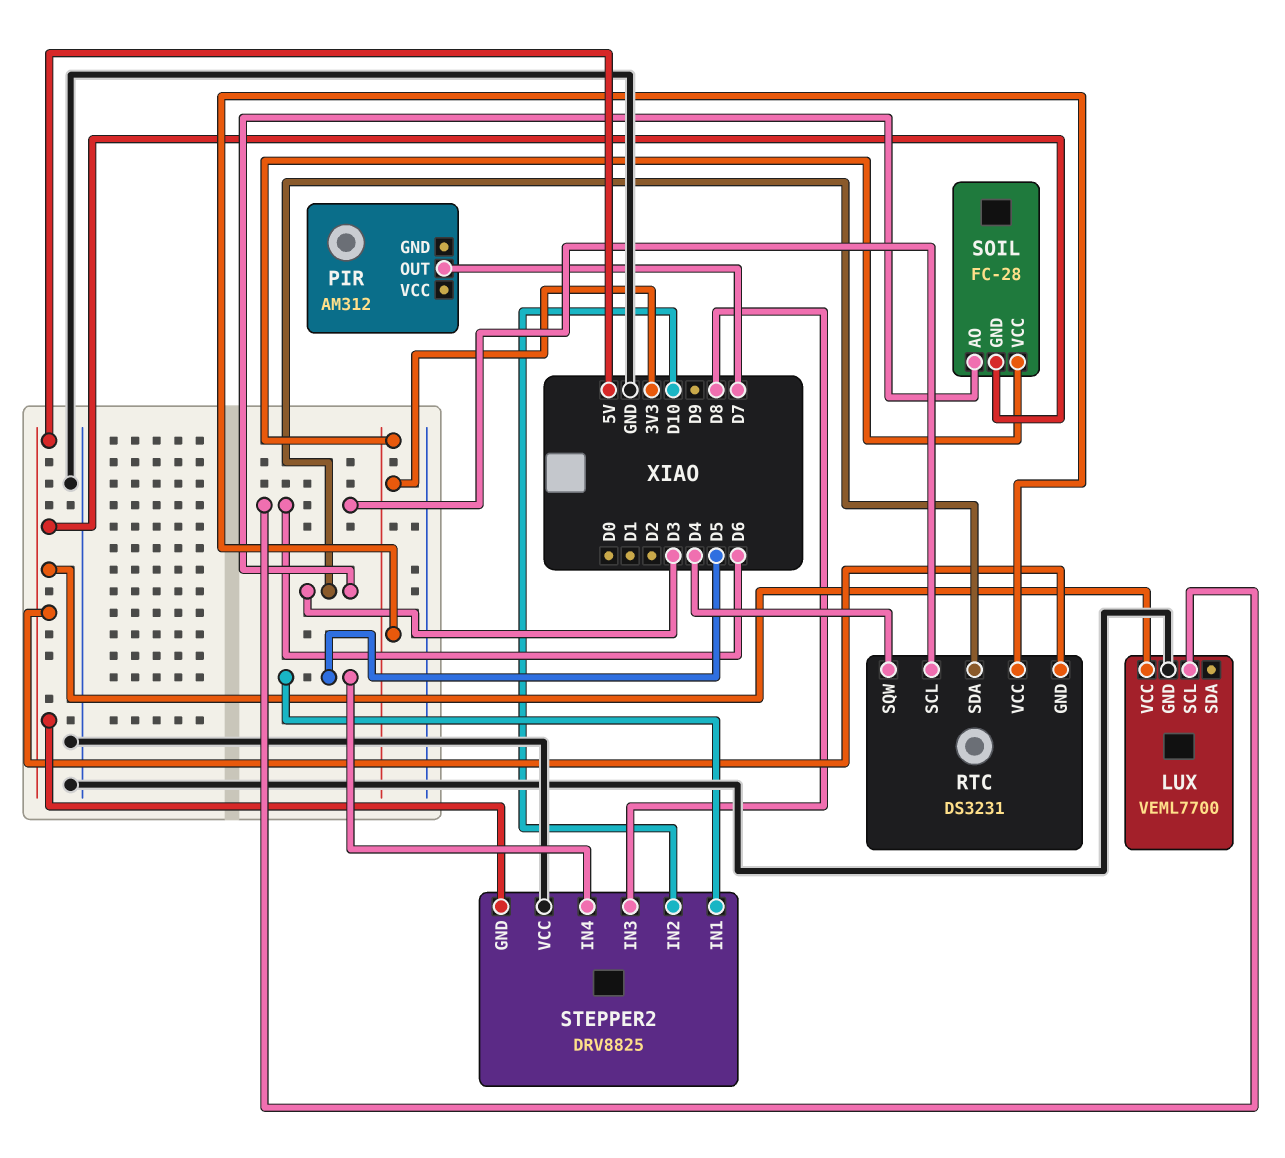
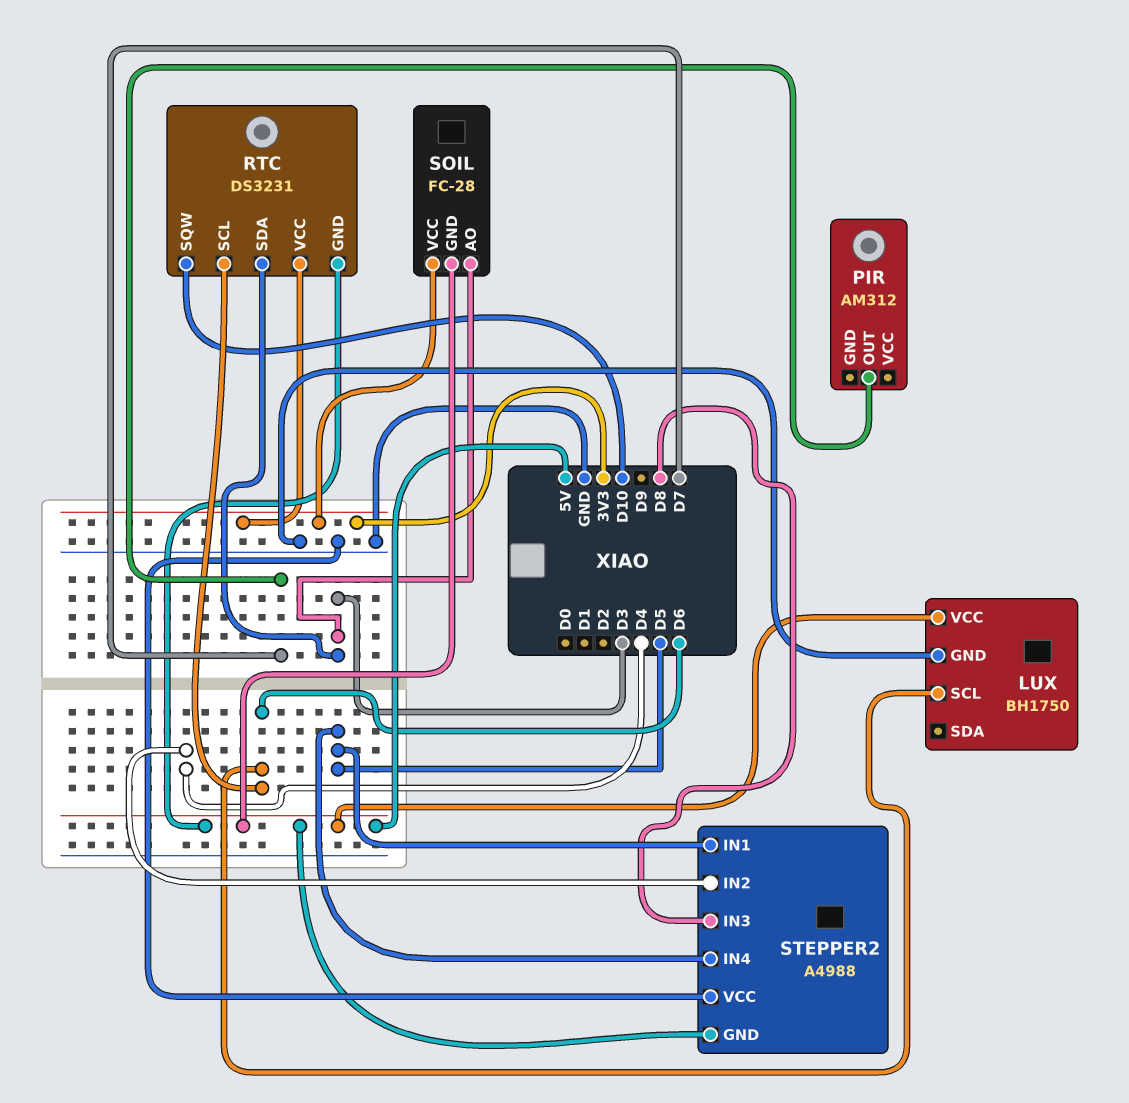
LUX: VEML7700 -> BH1750
RTC pin SQW: D4 -> D10
STEPPER2: DRV8825 -> A4988
STEPPER2 pin IN2: D10 -> D4

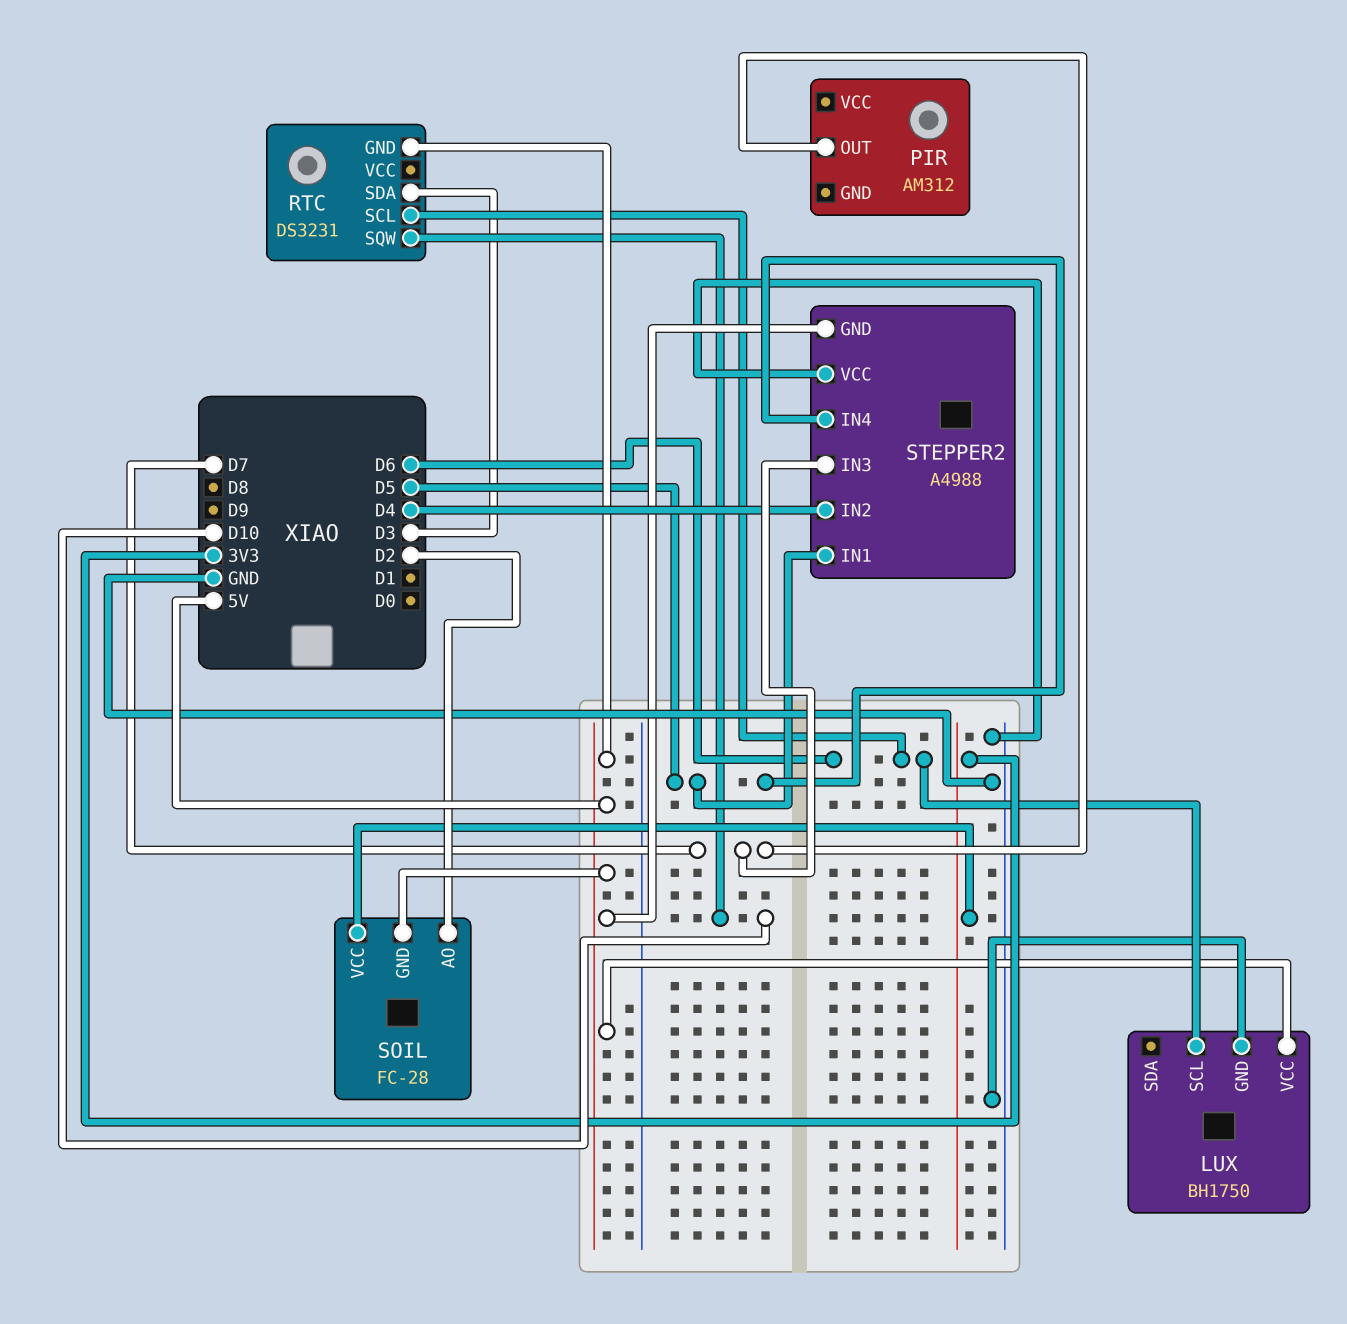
RTC pin VCC: 3V3 -> none
SOIL pin AO: D3 -> D2
STEPPER2 pin IN3: D8 -> D7

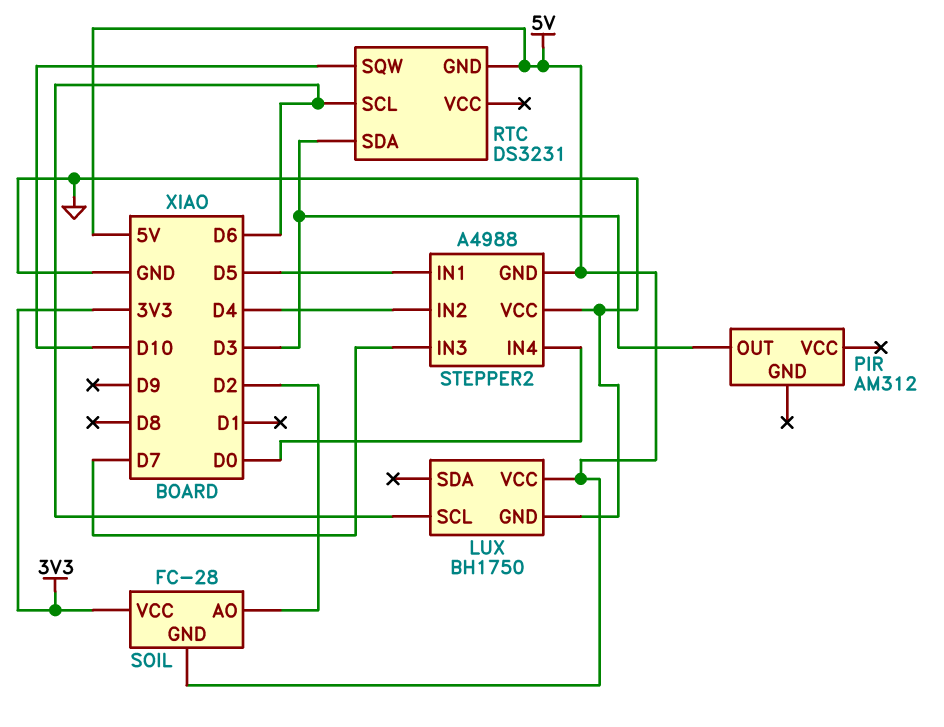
PIR pin OUT: D7 -> D3
STEPPER2 pin IN4: D5 -> D0

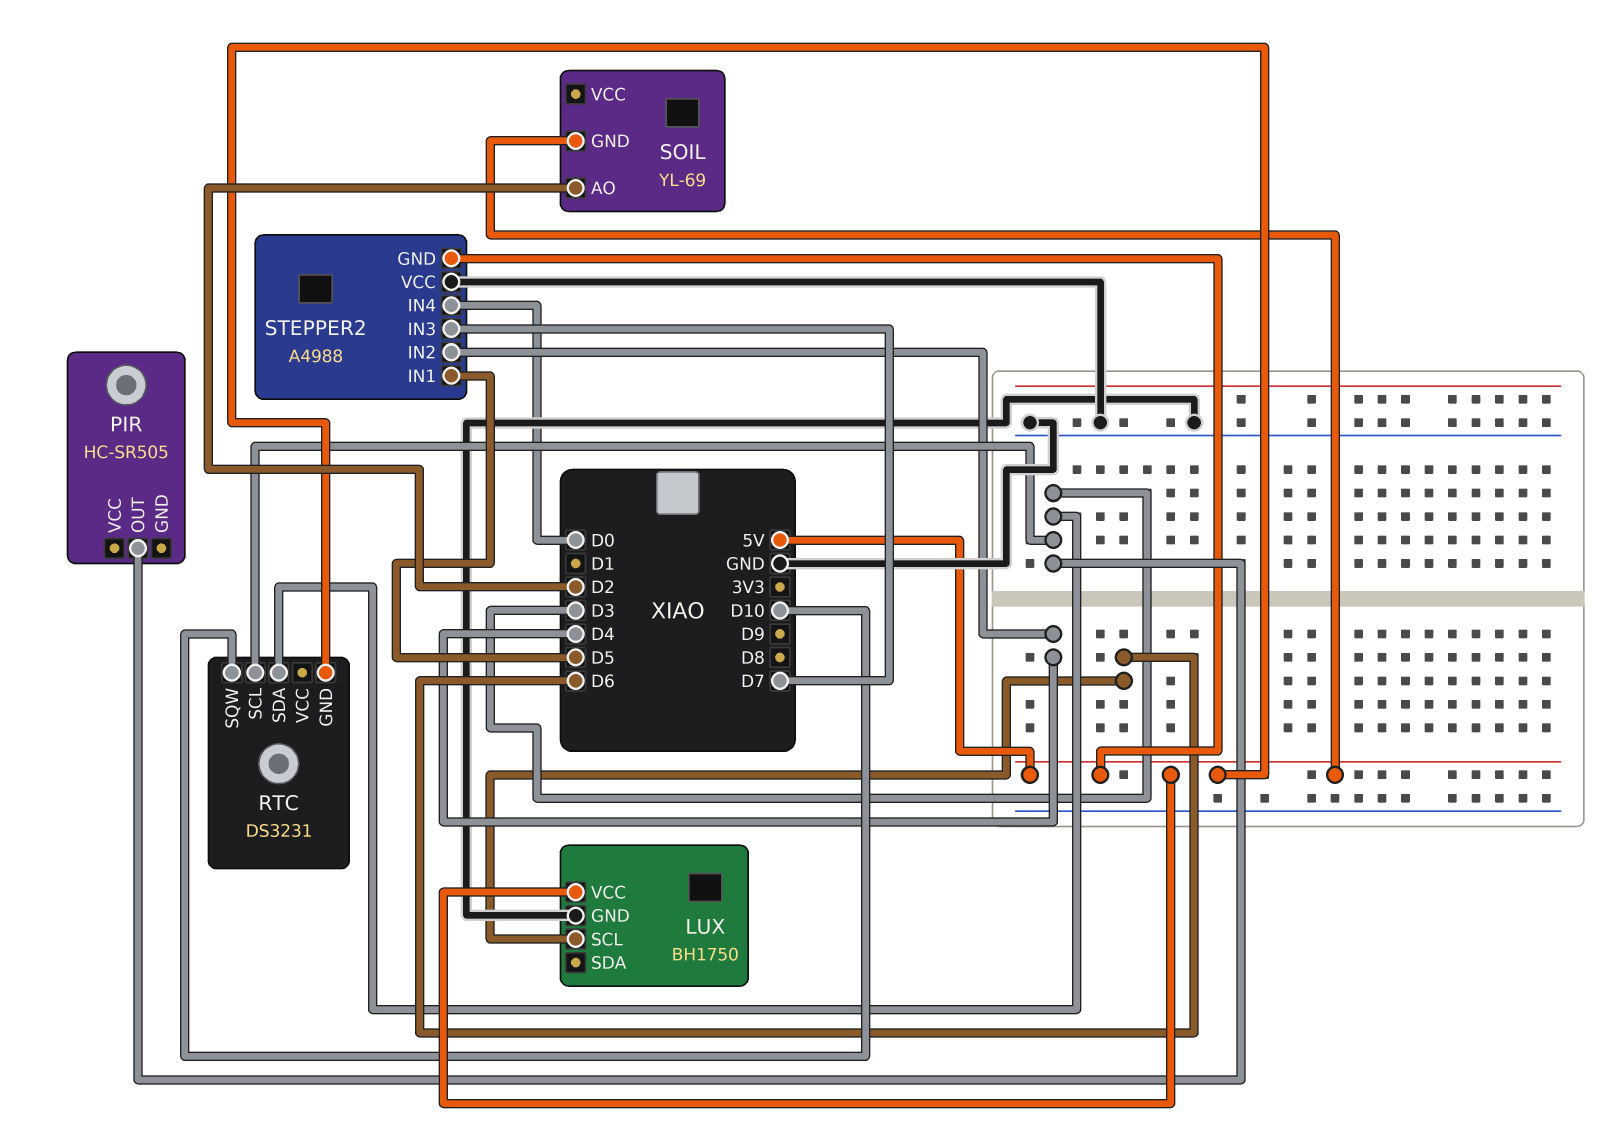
PIR: AM312 -> HC-SR505
RTC pin SCL: D6 -> D3
SOIL: FC-28 -> YL-69
SOIL pin VCC: 3V3 -> none

